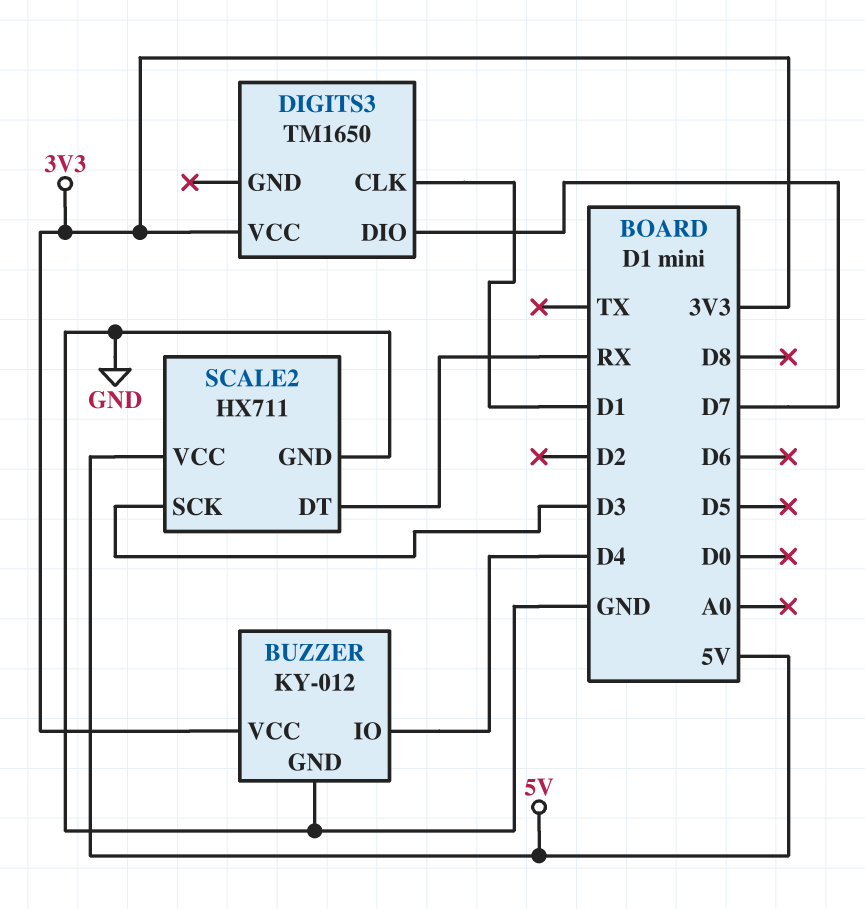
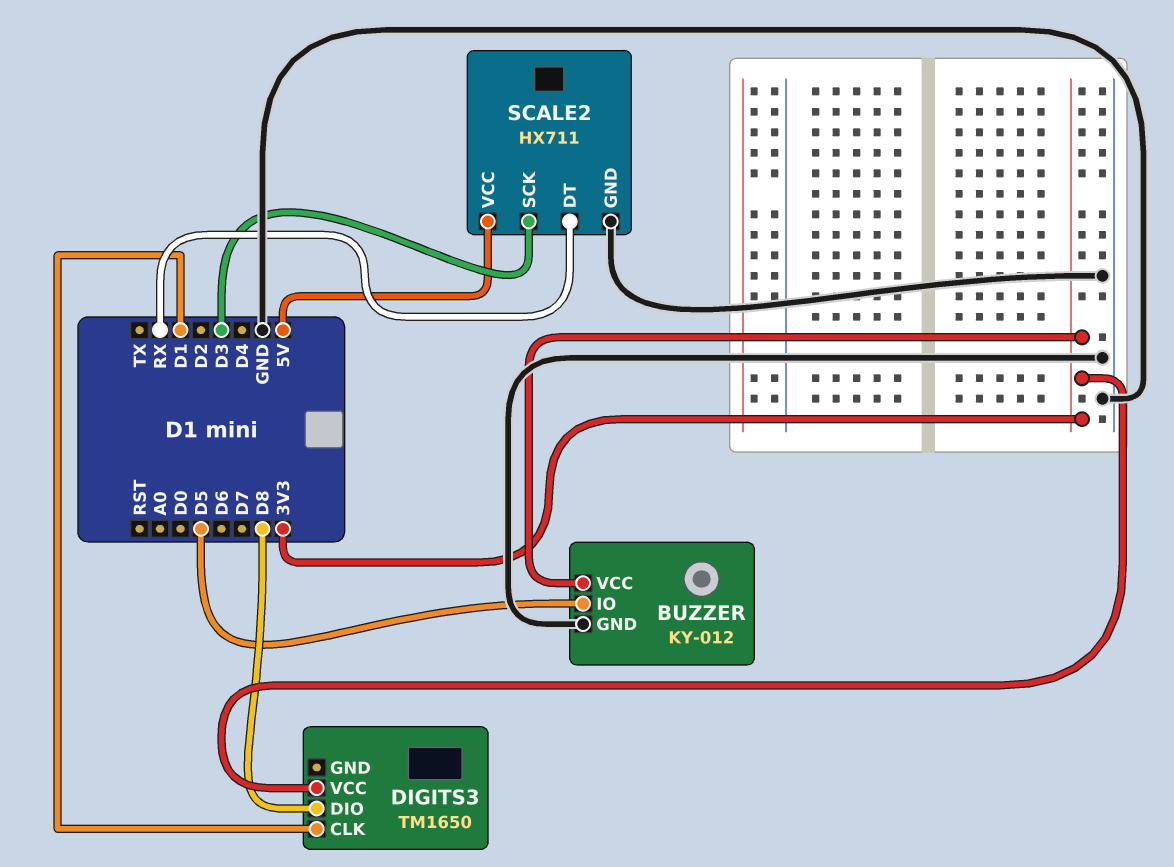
BUZZER pin IO: D4 -> D5
DIGITS3 pin DIO: D7 -> D8

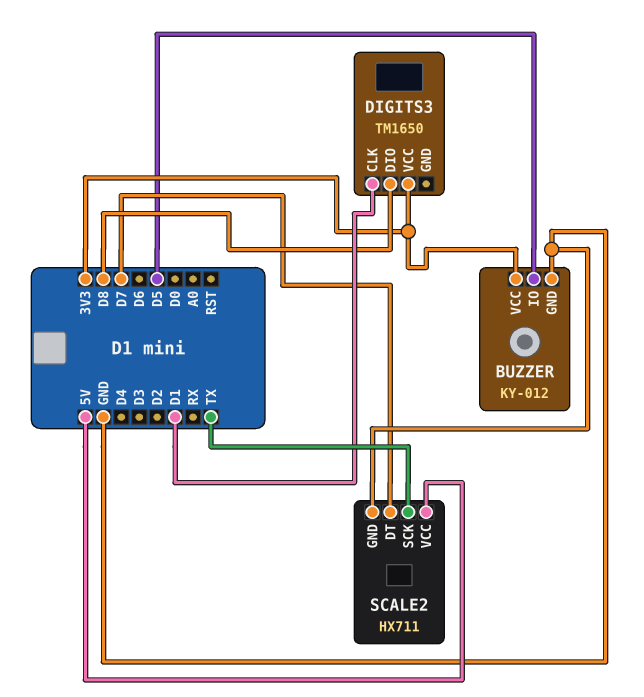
SCALE2 pin DT: RX -> D7
SCALE2 pin SCK: D3 -> TX

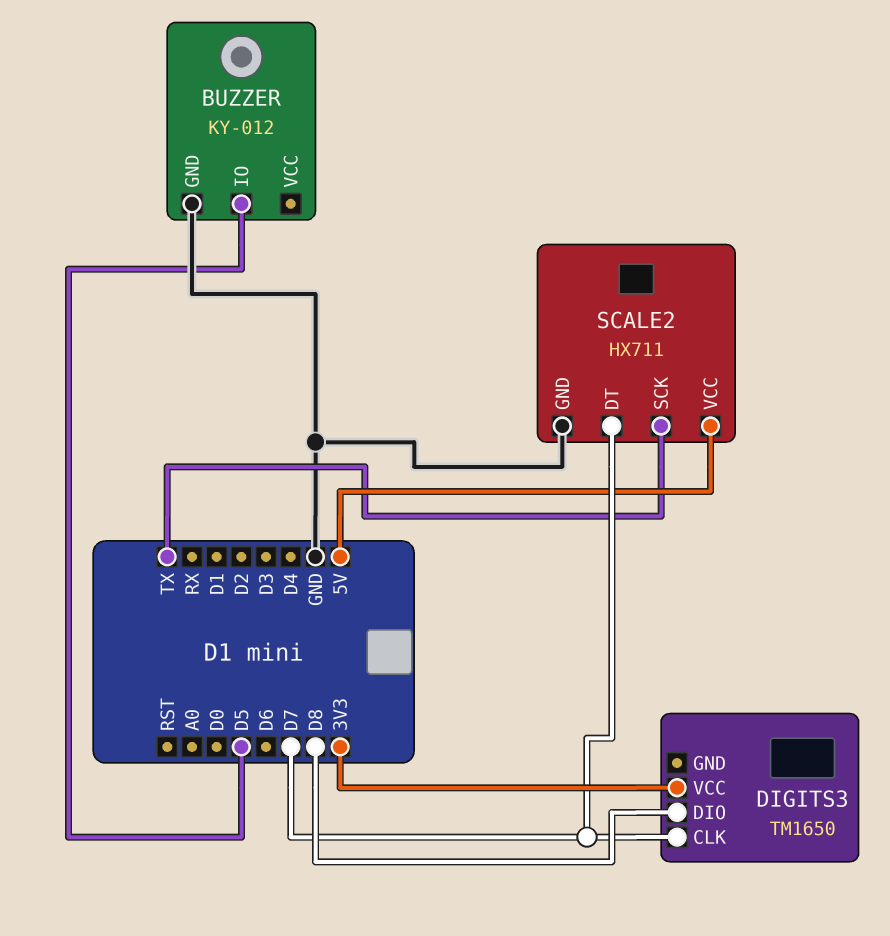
BUZZER pin VCC: 3V3 -> none
DIGITS3 pin CLK: D1 -> D7

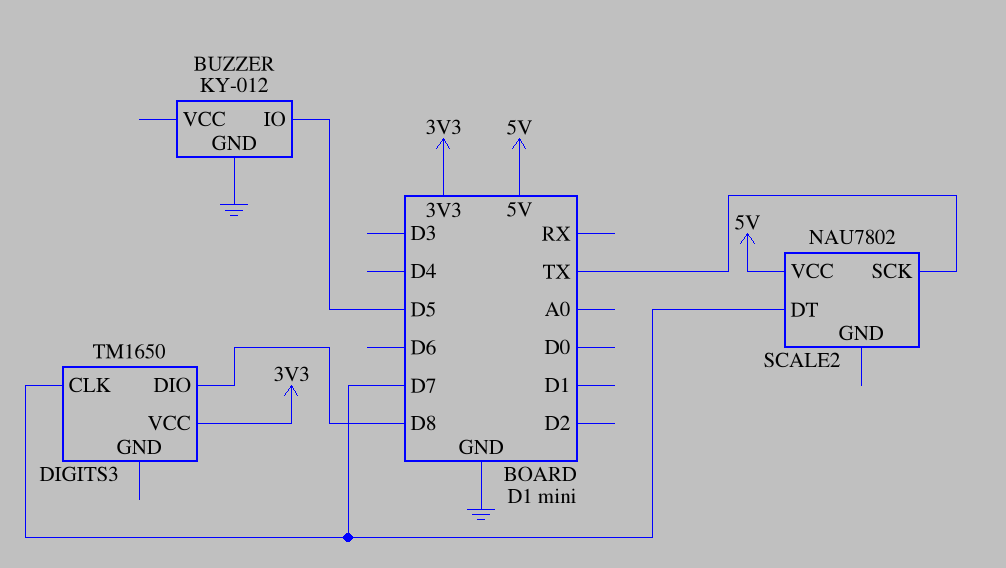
SCALE2: HX711 -> NAU7802
SCALE2 pin GND: GND -> none

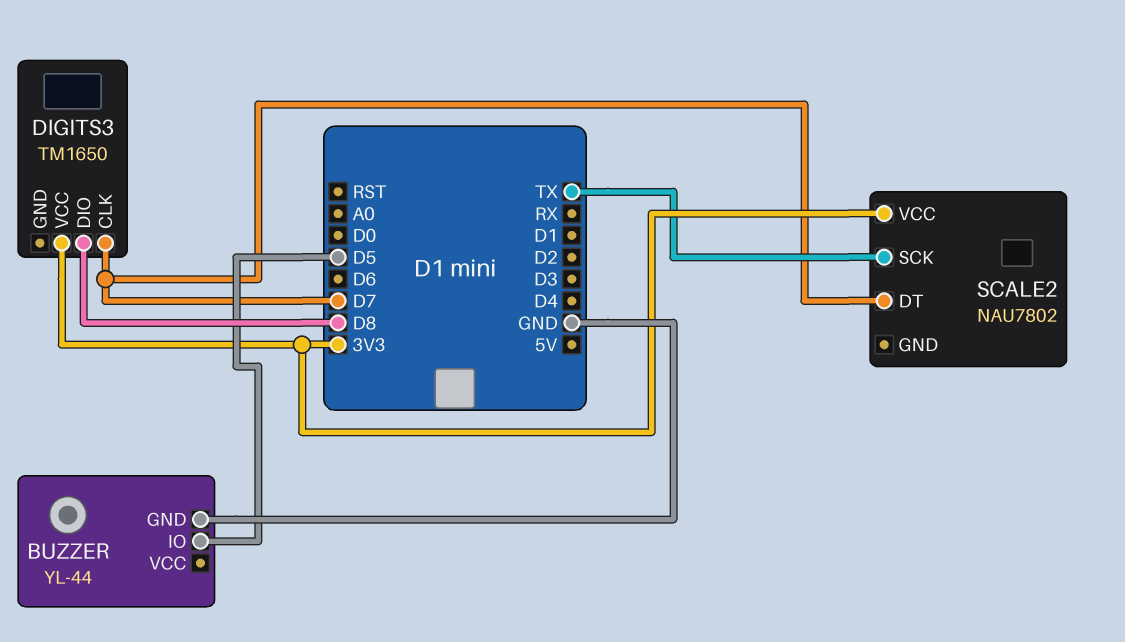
BUZZER: KY-012 -> YL-44
SCALE2 pin VCC: 5V -> 3V3

